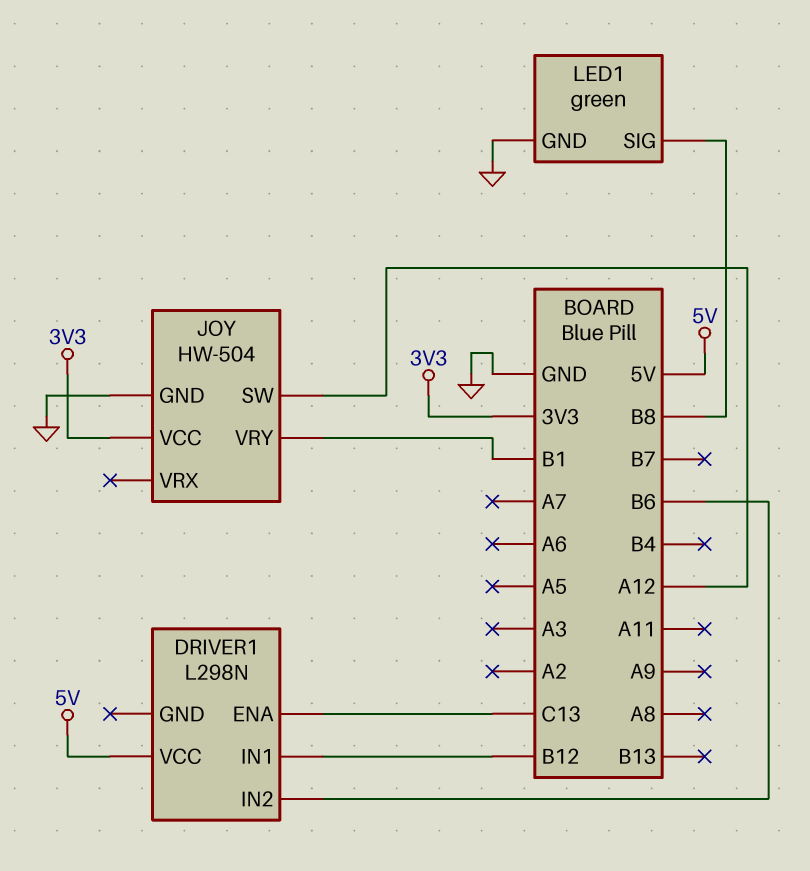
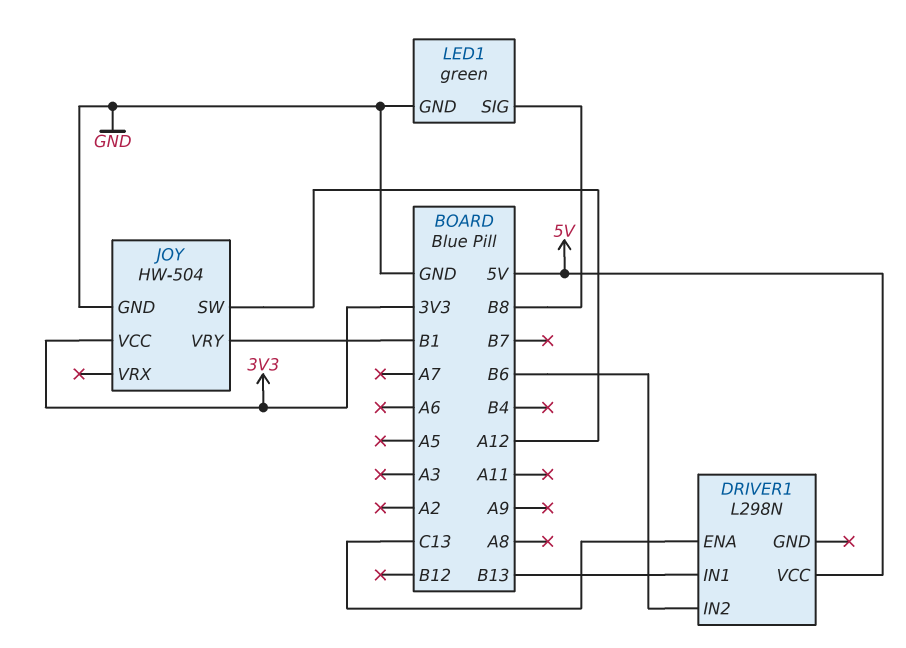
DRIVER1 pin IN1: B12 -> B13

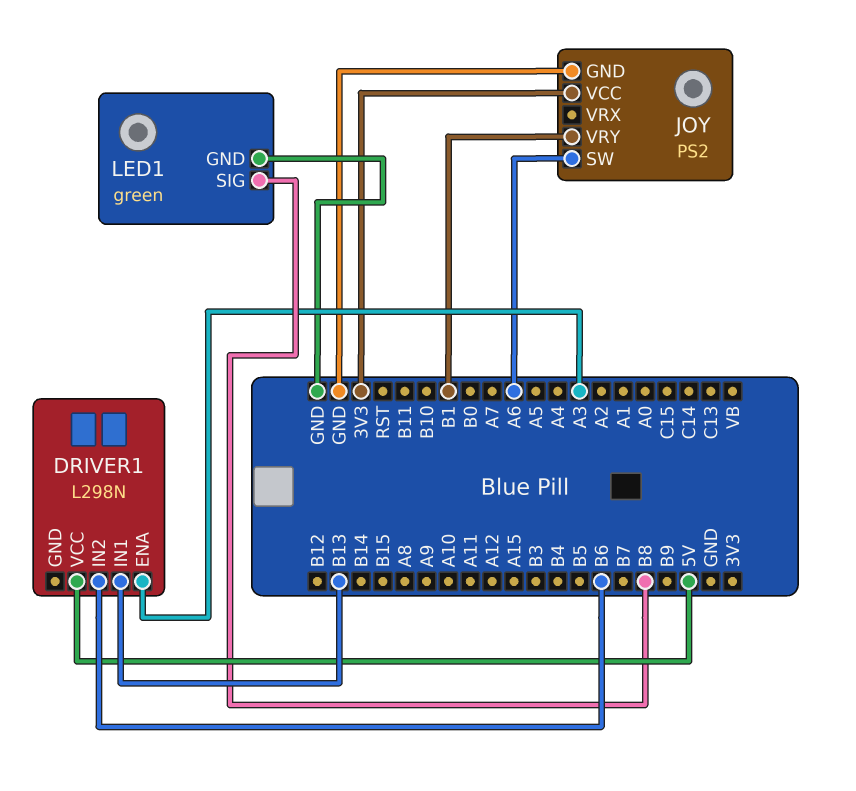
DRIVER1 pin ENA: C13 -> A3
JOY: HW-504 -> PS2
JOY pin SW: A12 -> A6

